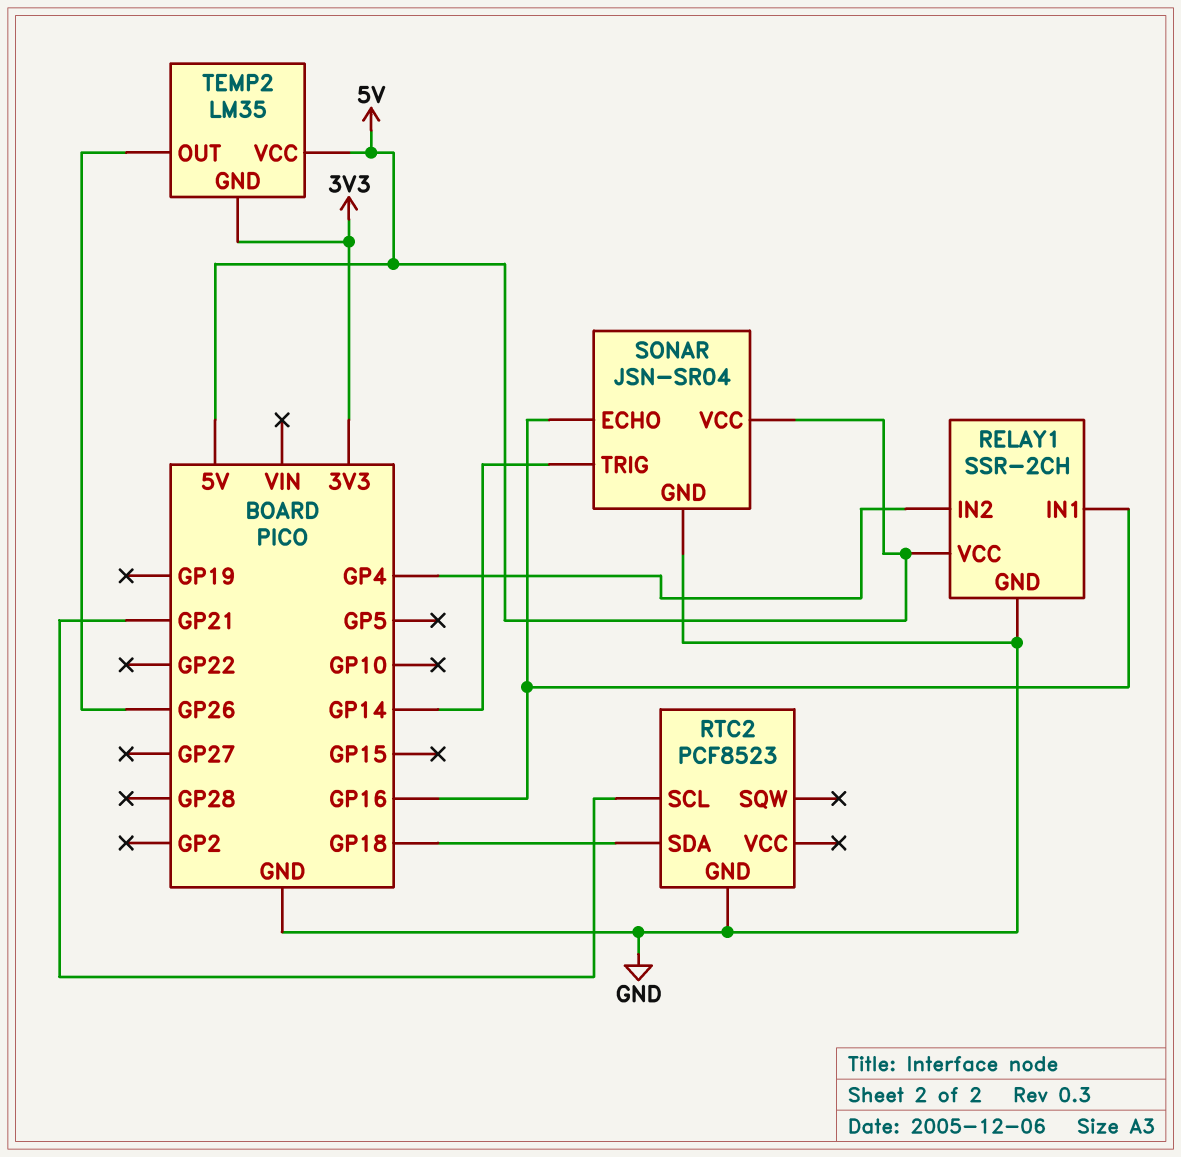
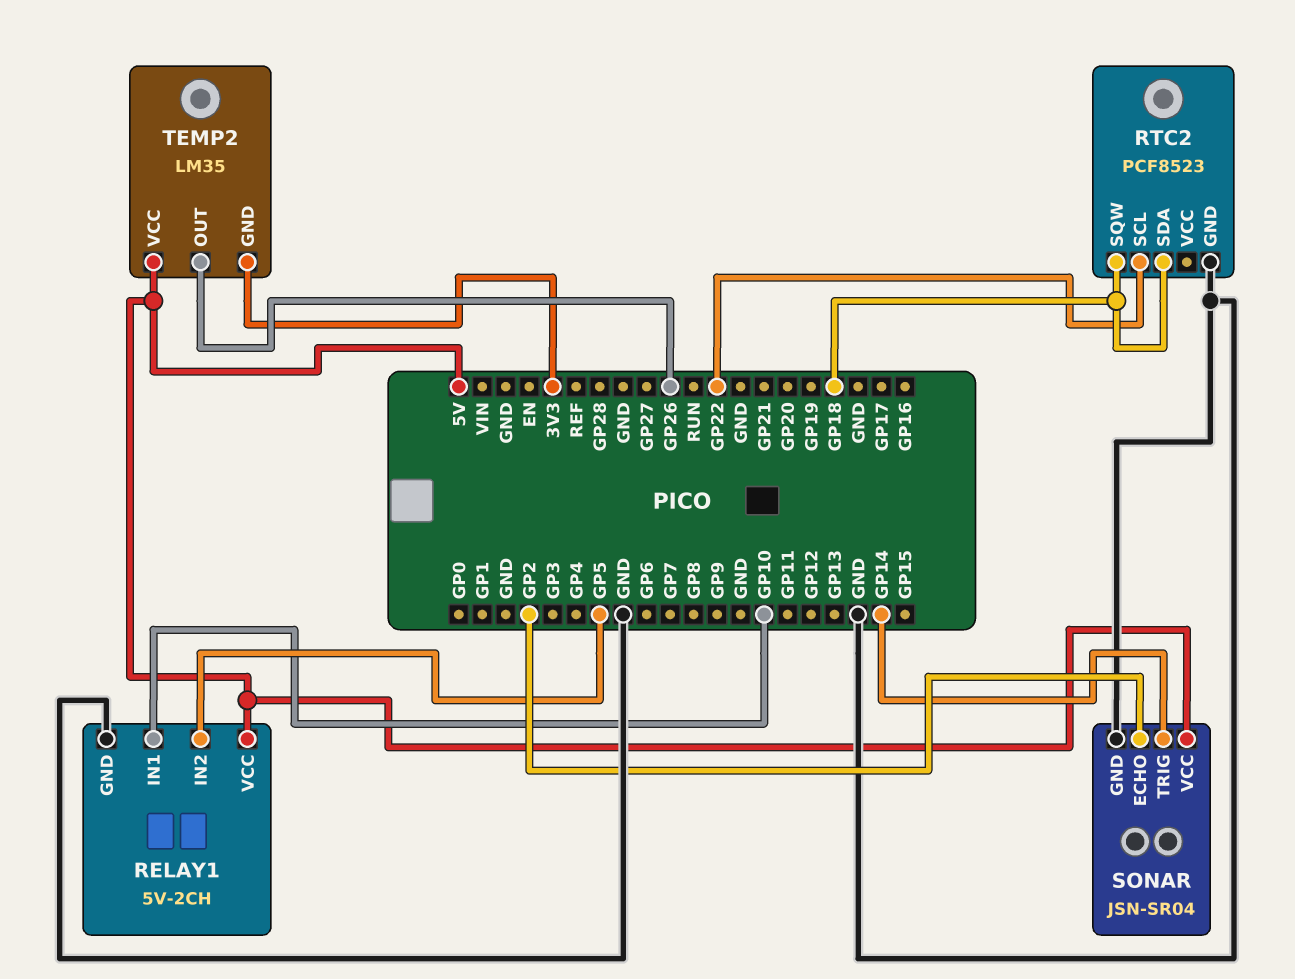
RELAY1: SSR-2CH -> 5V-2CH
RELAY1 pin IN1: GP16 -> GP10
RELAY1 pin IN2: GP4 -> GP5
RTC2 pin SCL: GP21 -> GP22
RTC2 pin SQW: none -> GP18
SONAR pin ECHO: GP16 -> GP2

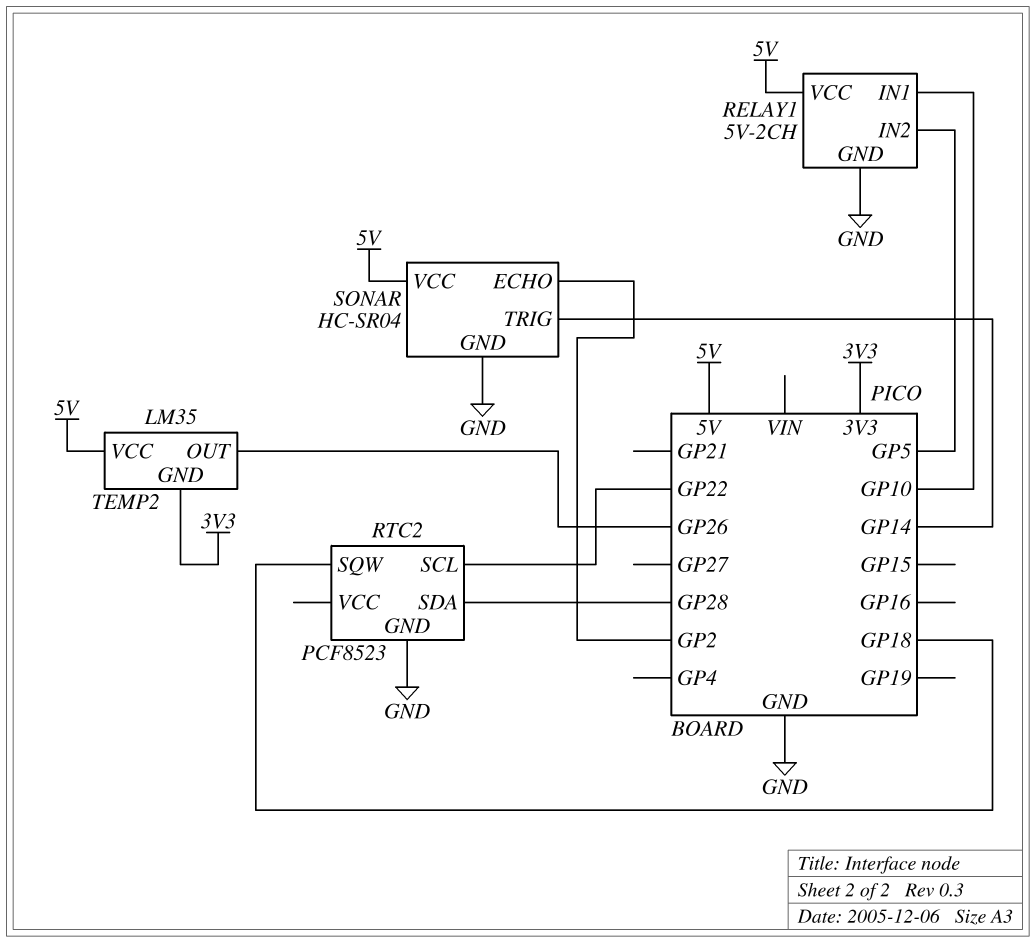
RTC2 pin SDA: GP18 -> GP28
SONAR: JSN-SR04 -> HC-SR04

